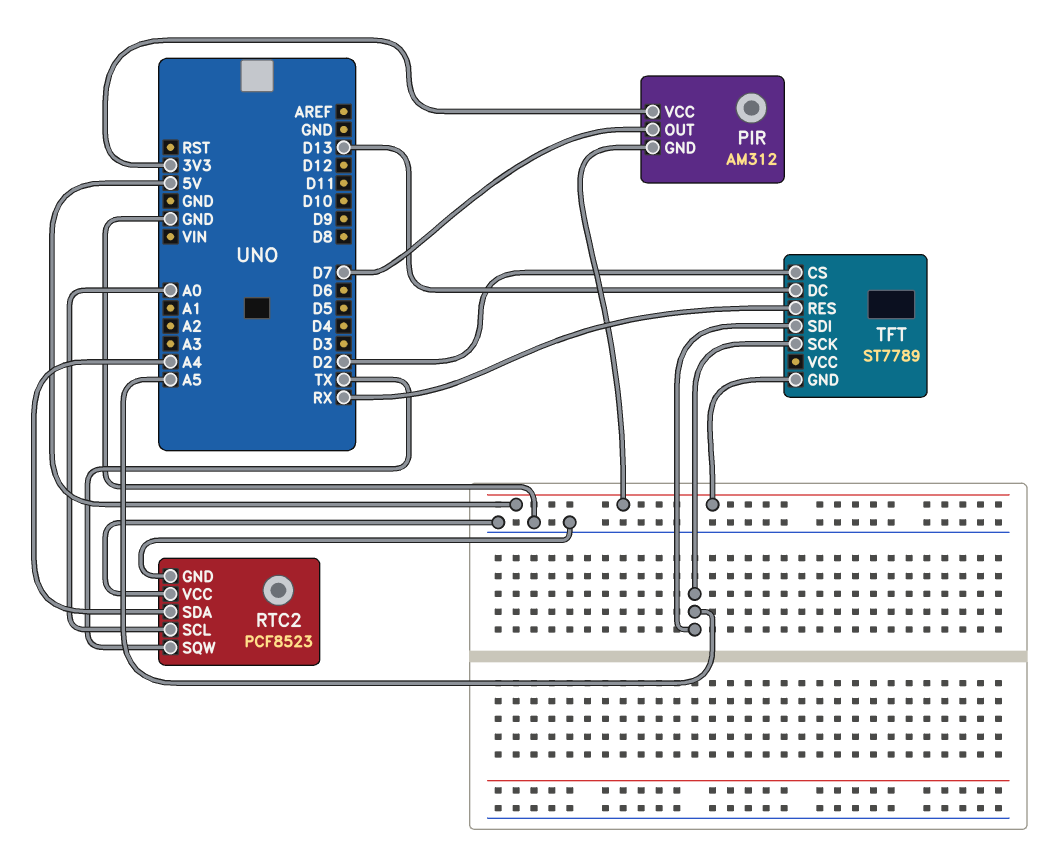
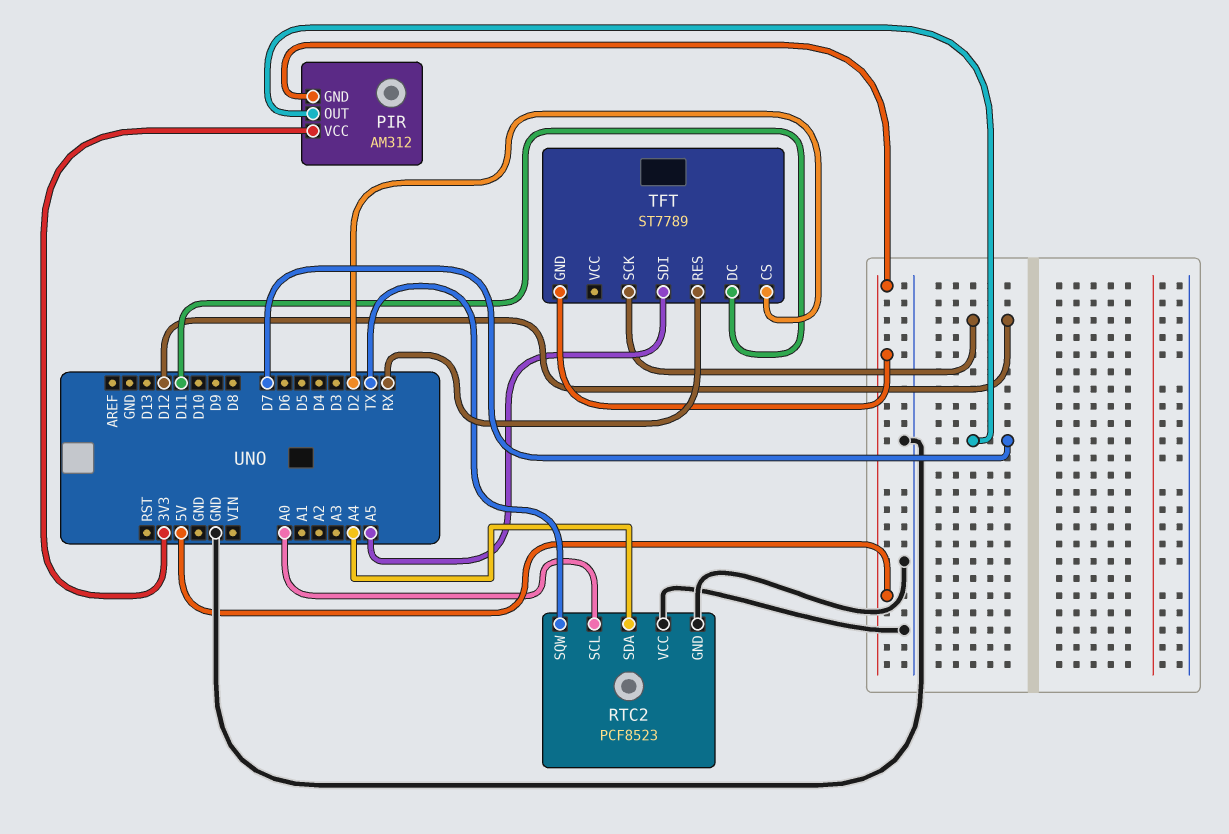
TFT pin DC: D13 -> D11
TFT pin SCK: A5 -> D12

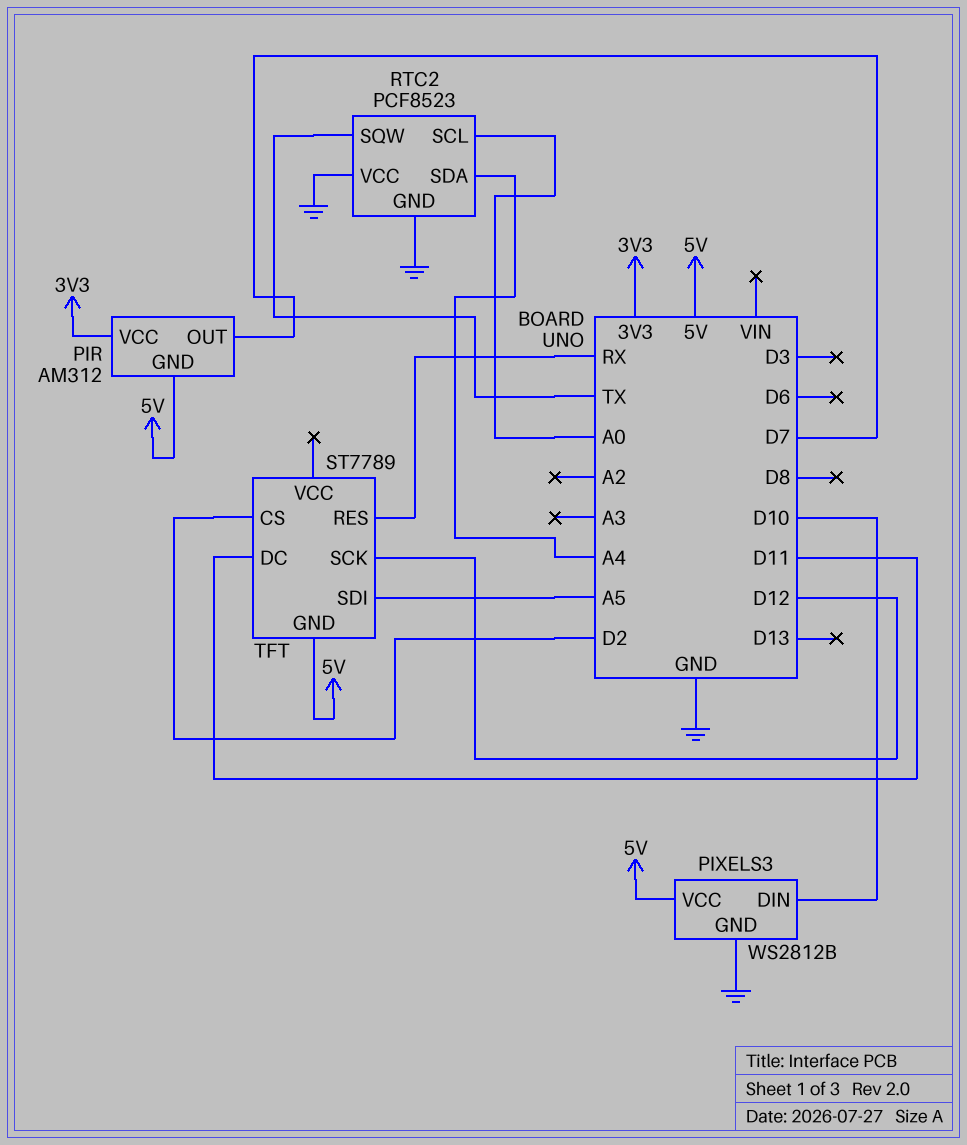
PIXELS3: none -> WS2812B
PIXELS3 pin DIN: none -> D10
PIXELS3 pin GND: none -> GND
PIXELS3 pin VCC: none -> 5V

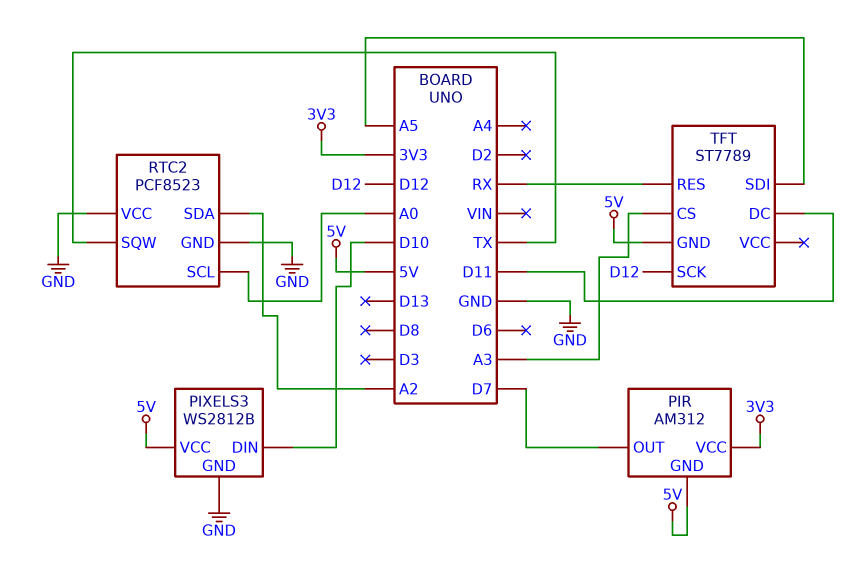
RTC2 pin SDA: A4 -> A2
TFT pin CS: D2 -> A3

